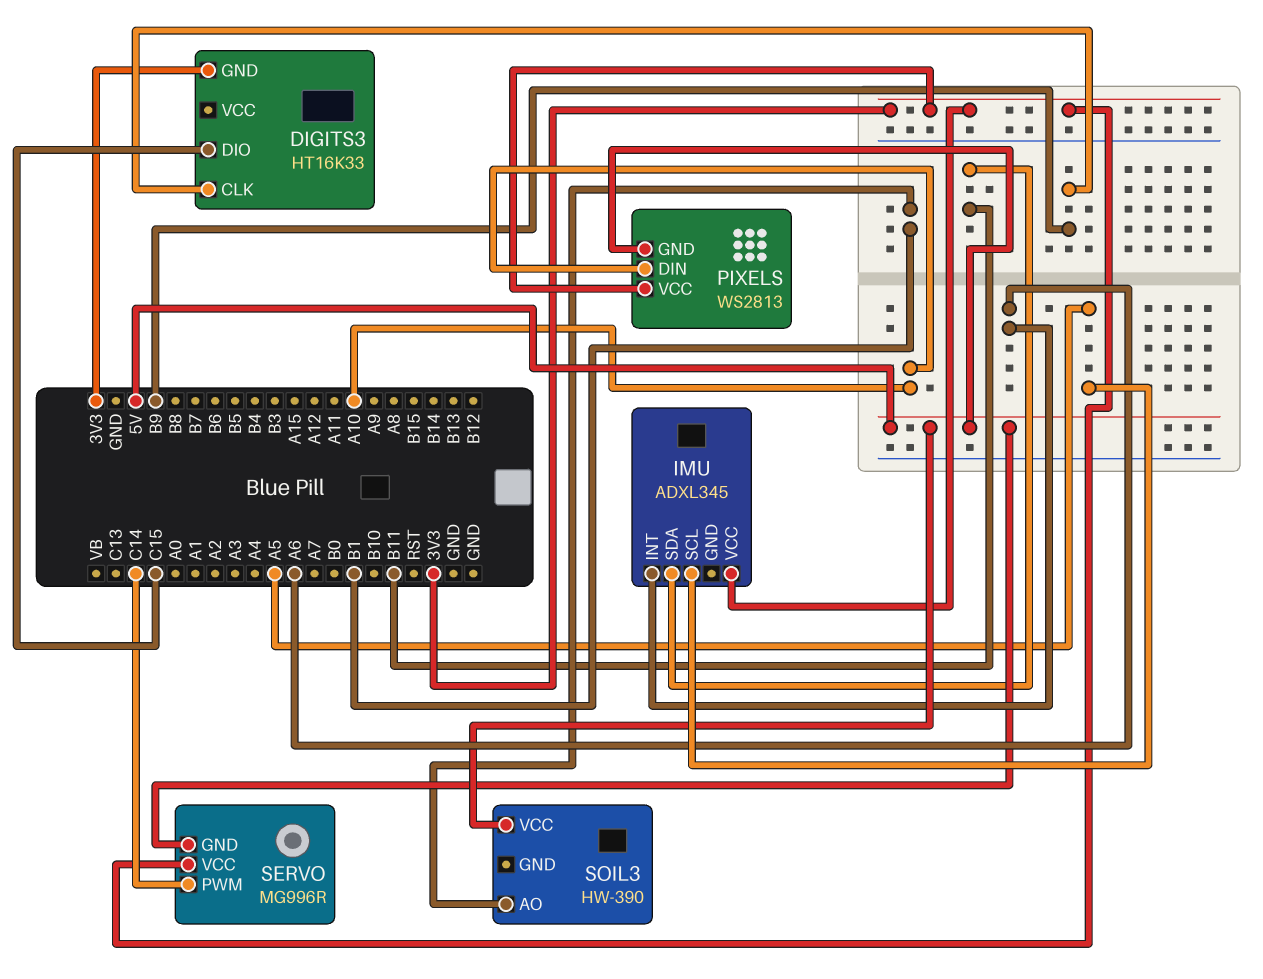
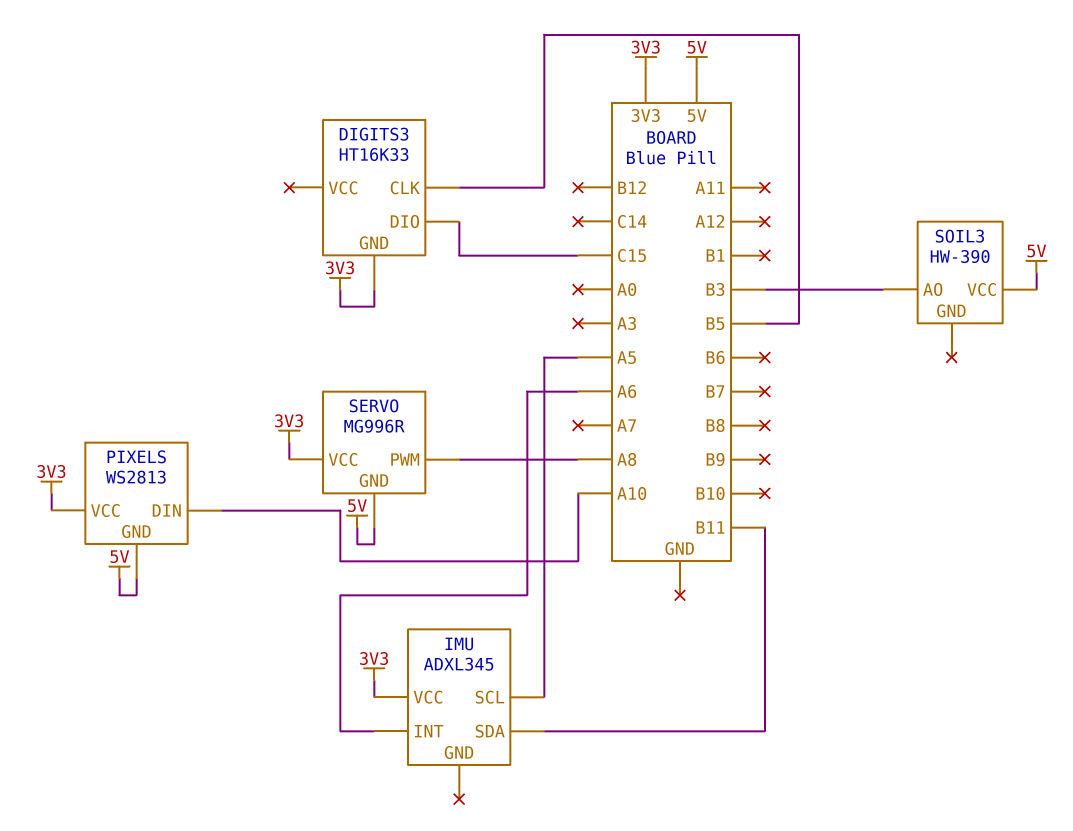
DIGITS3 pin CLK: B9 -> B5
SERVO pin PWM: C14 -> A8
SOIL3 pin AO: B1 -> B3

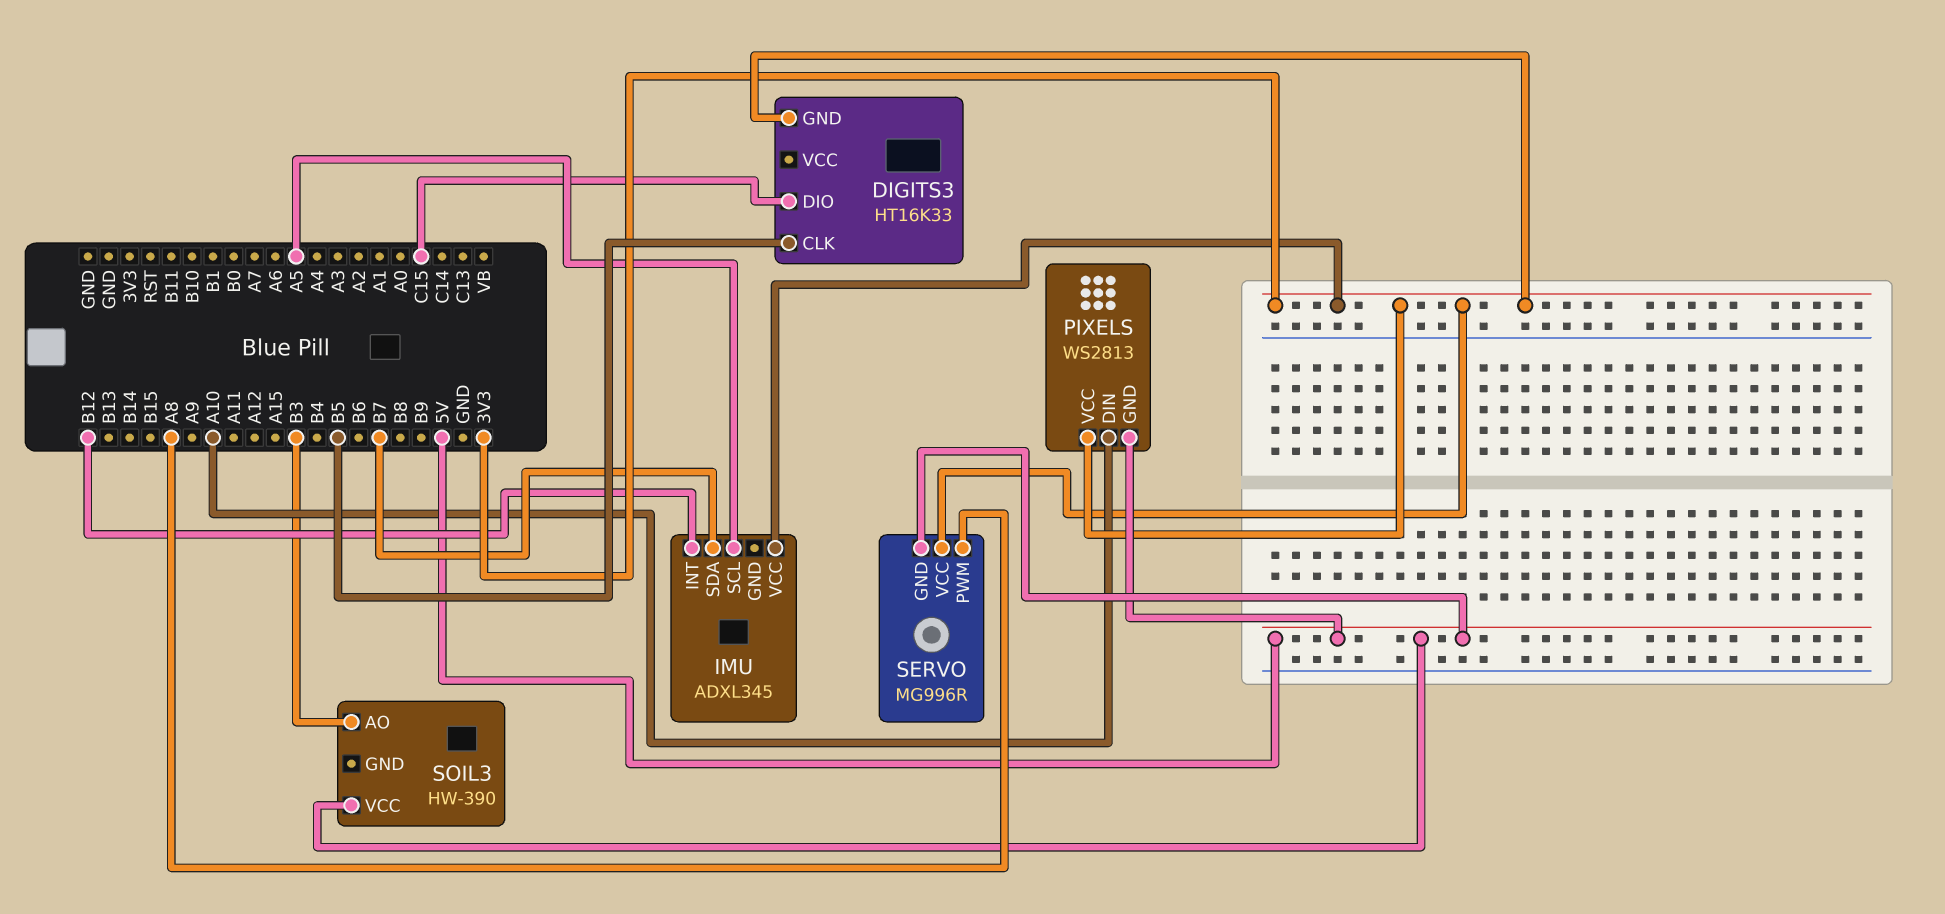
IMU pin INT: A6 -> B12
IMU pin SDA: B11 -> B7

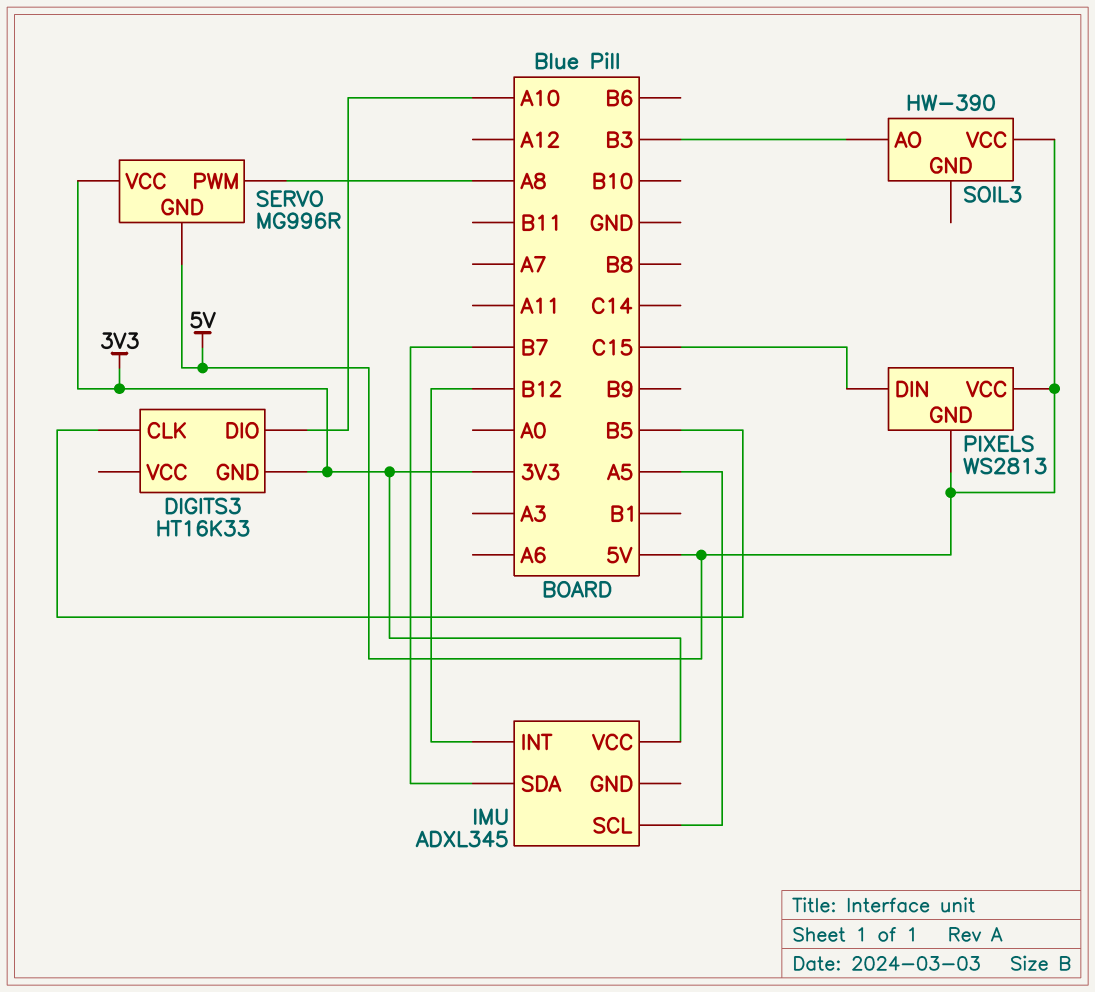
DIGITS3 pin DIO: C15 -> A10
PIXELS pin DIN: A10 -> C15
PIXELS pin VCC: 3V3 -> 5V

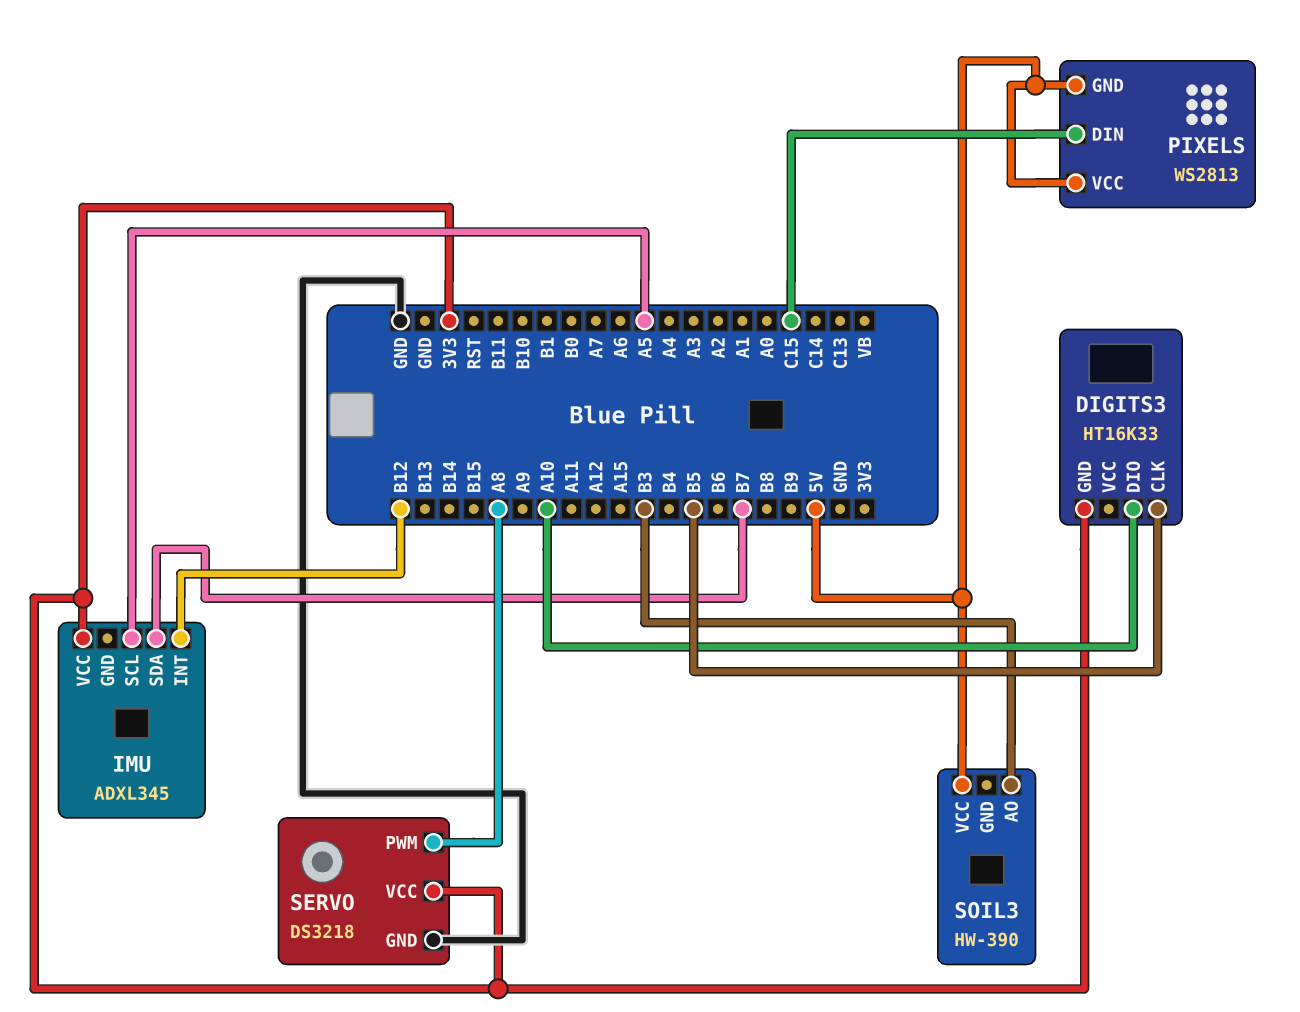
SERVO: MG996R -> DS3218
SERVO pin GND: 5V -> GND

